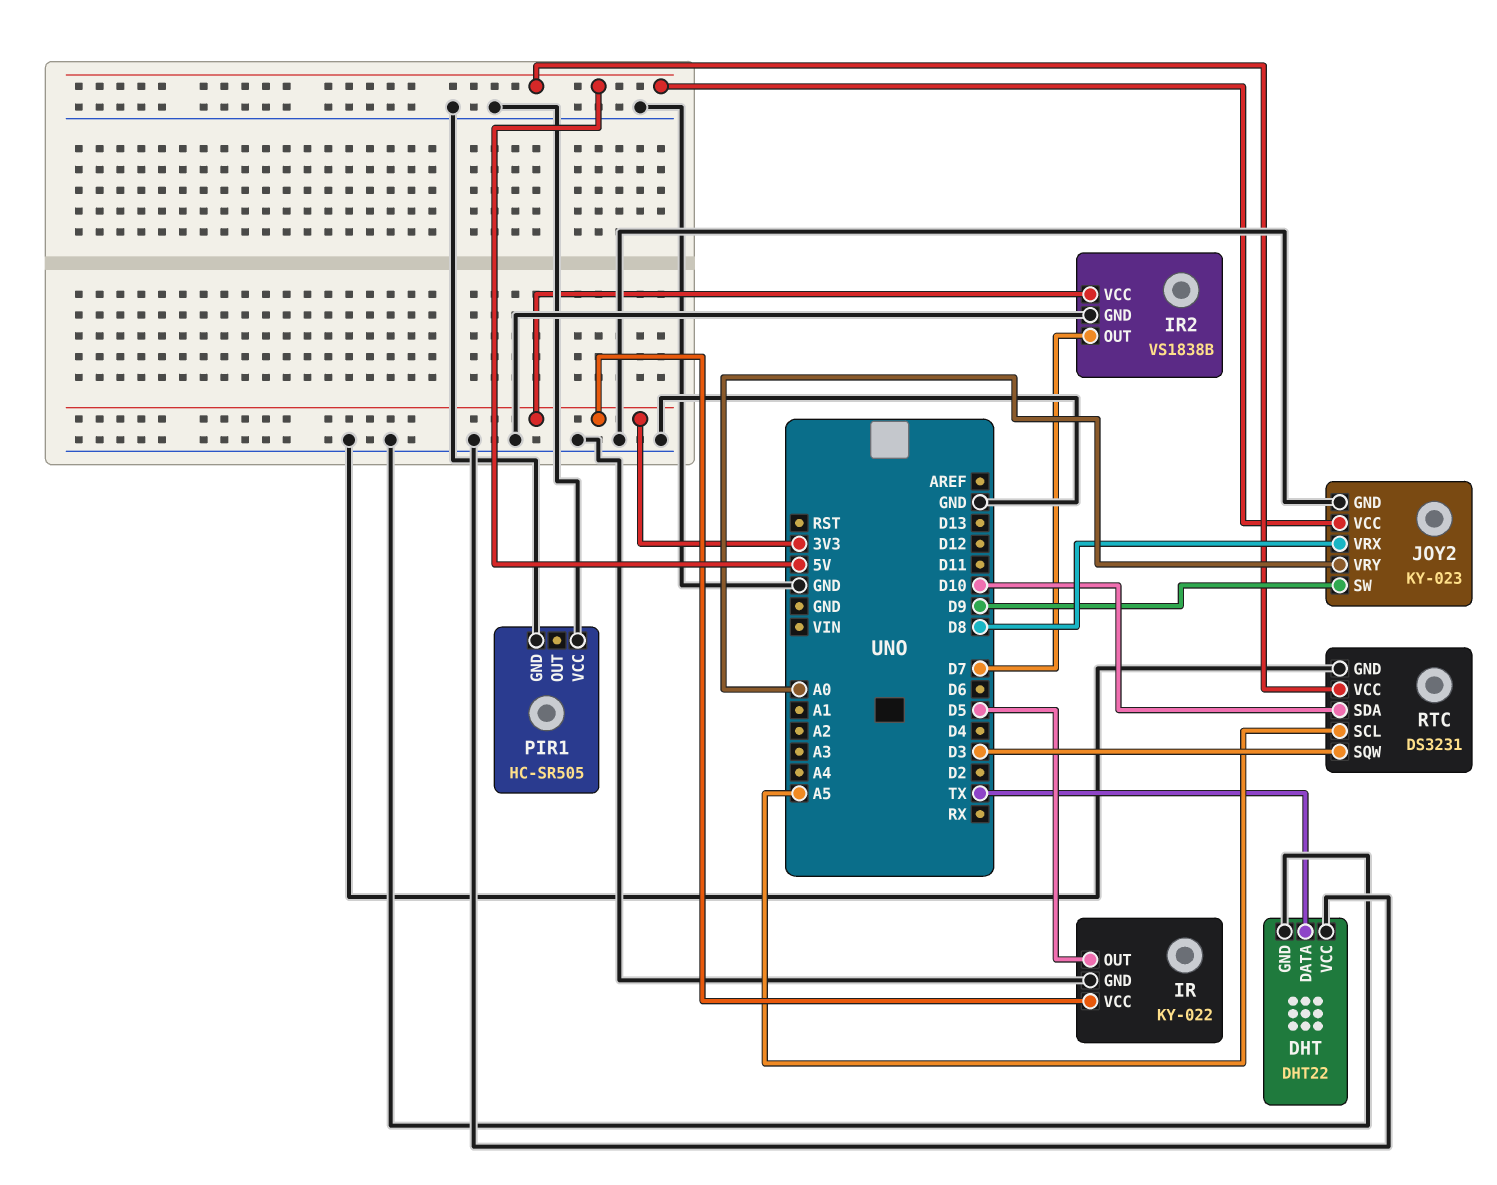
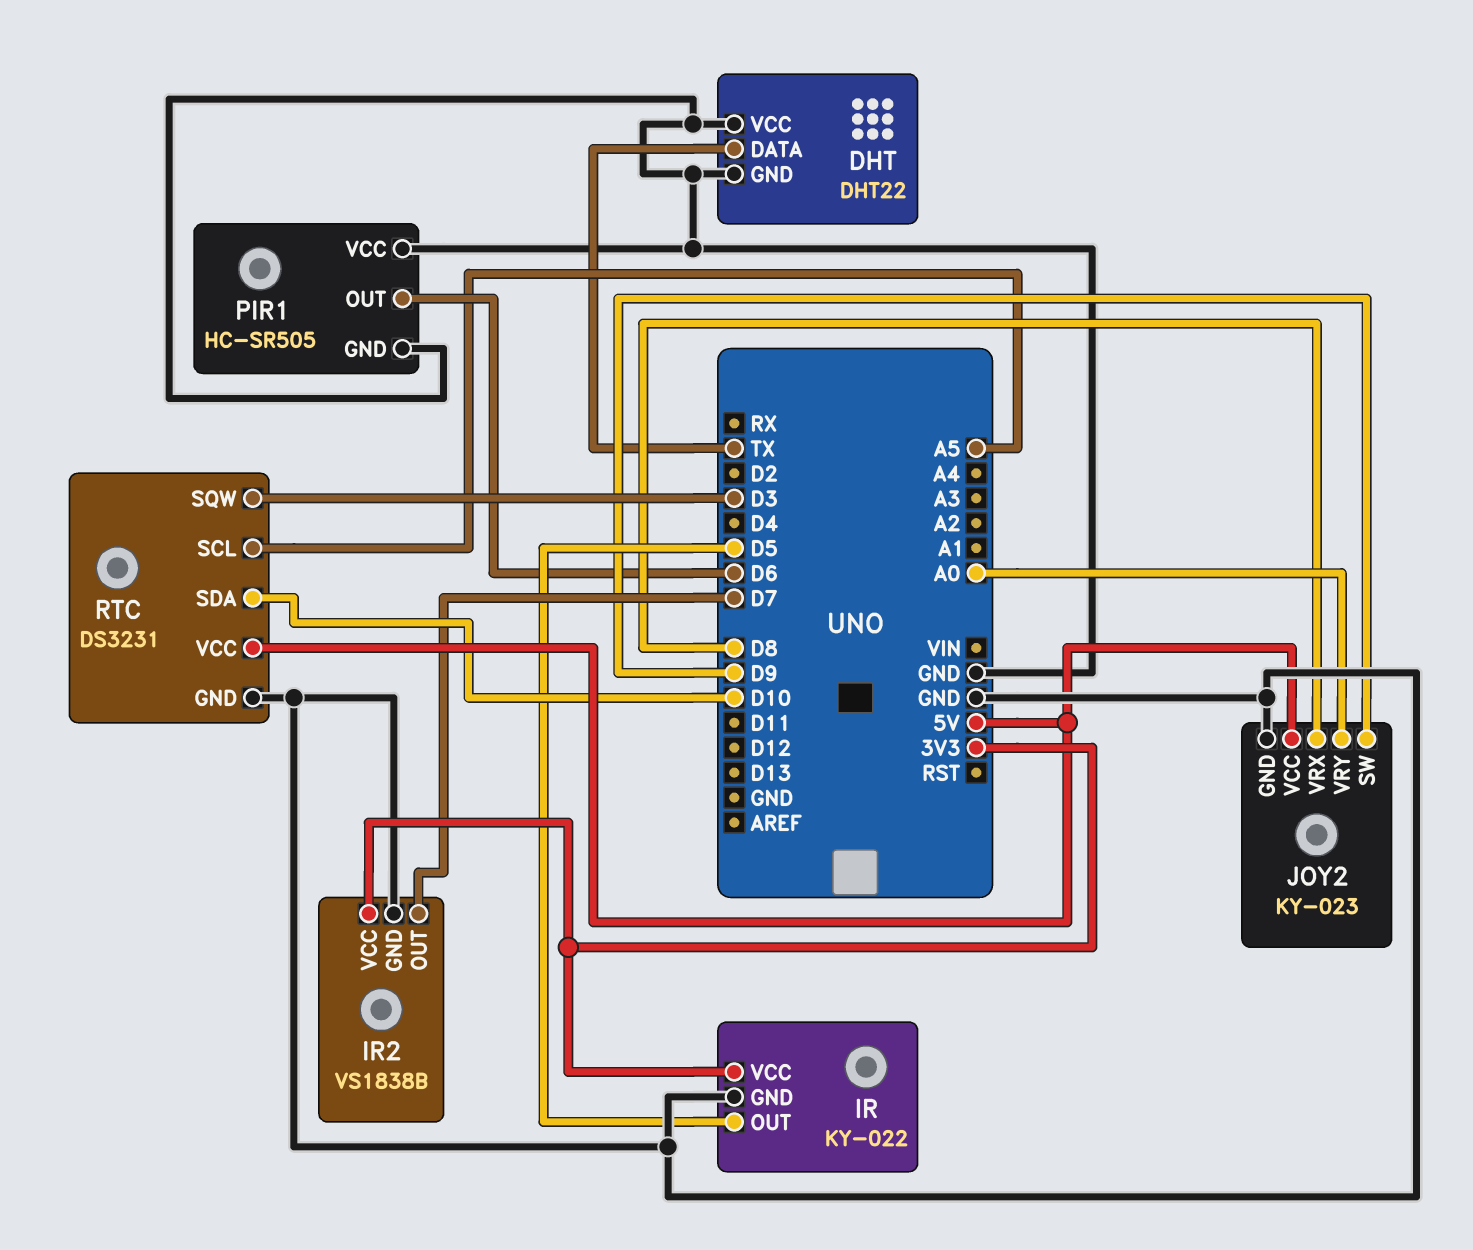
PIR1 pin OUT: none -> D6

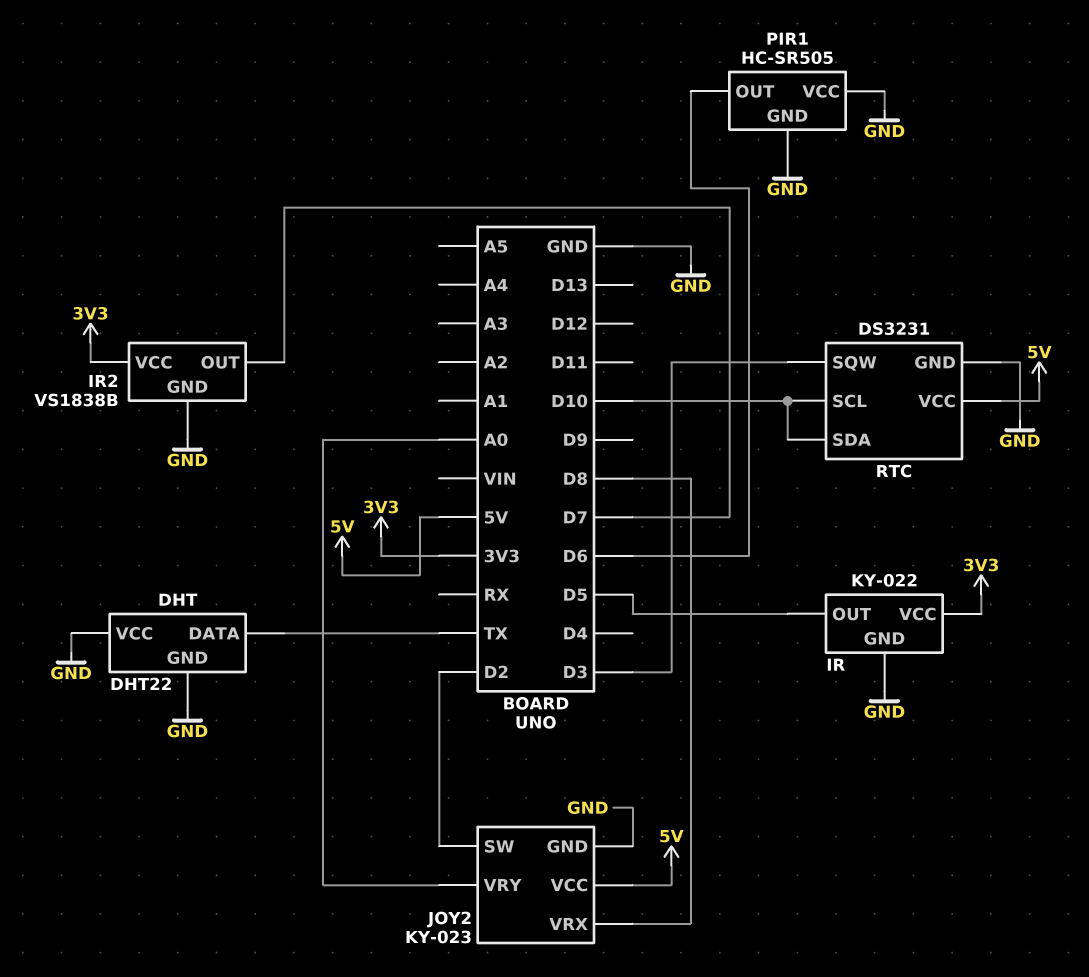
JOY2 pin SW: D9 -> D2
RTC pin SCL: A5 -> D10

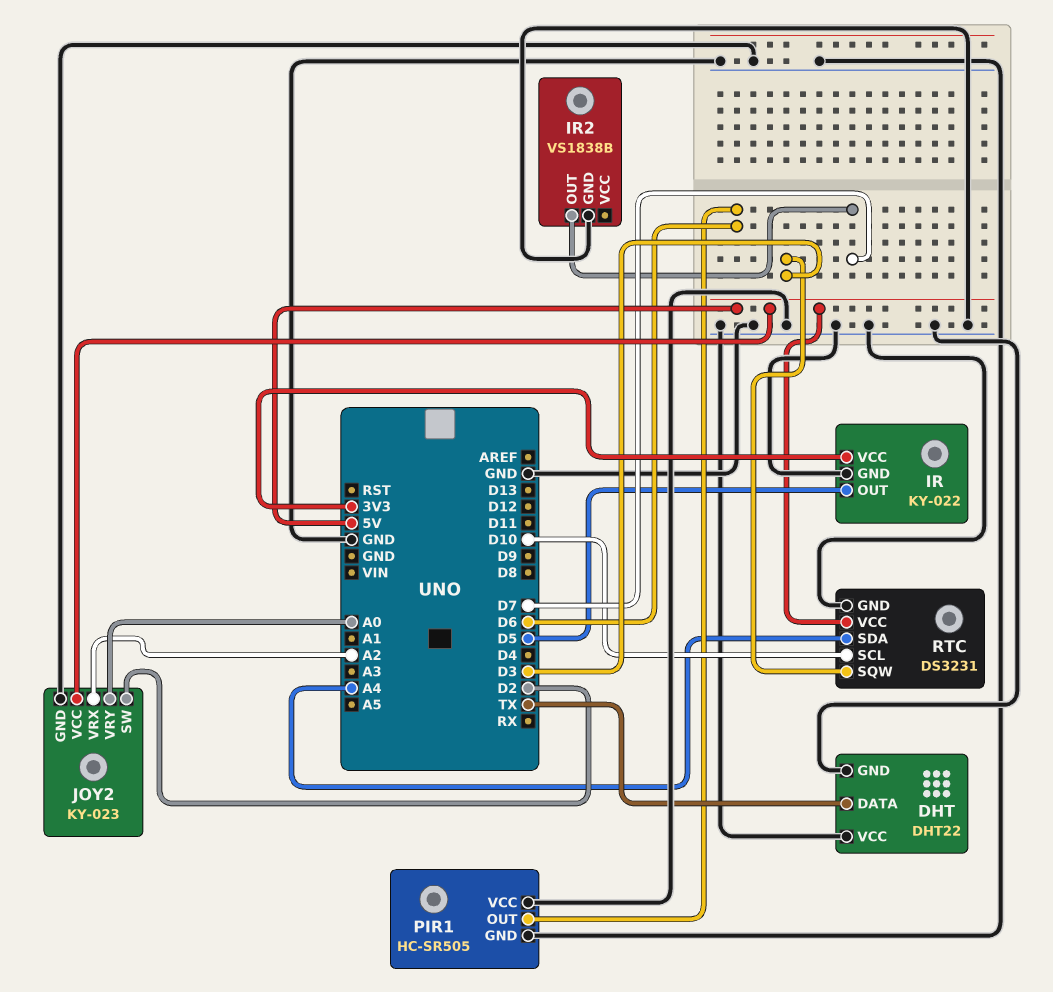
IR2 pin VCC: 3V3 -> none
JOY2 pin VRX: D8 -> A2
RTC pin SDA: D10 -> A4

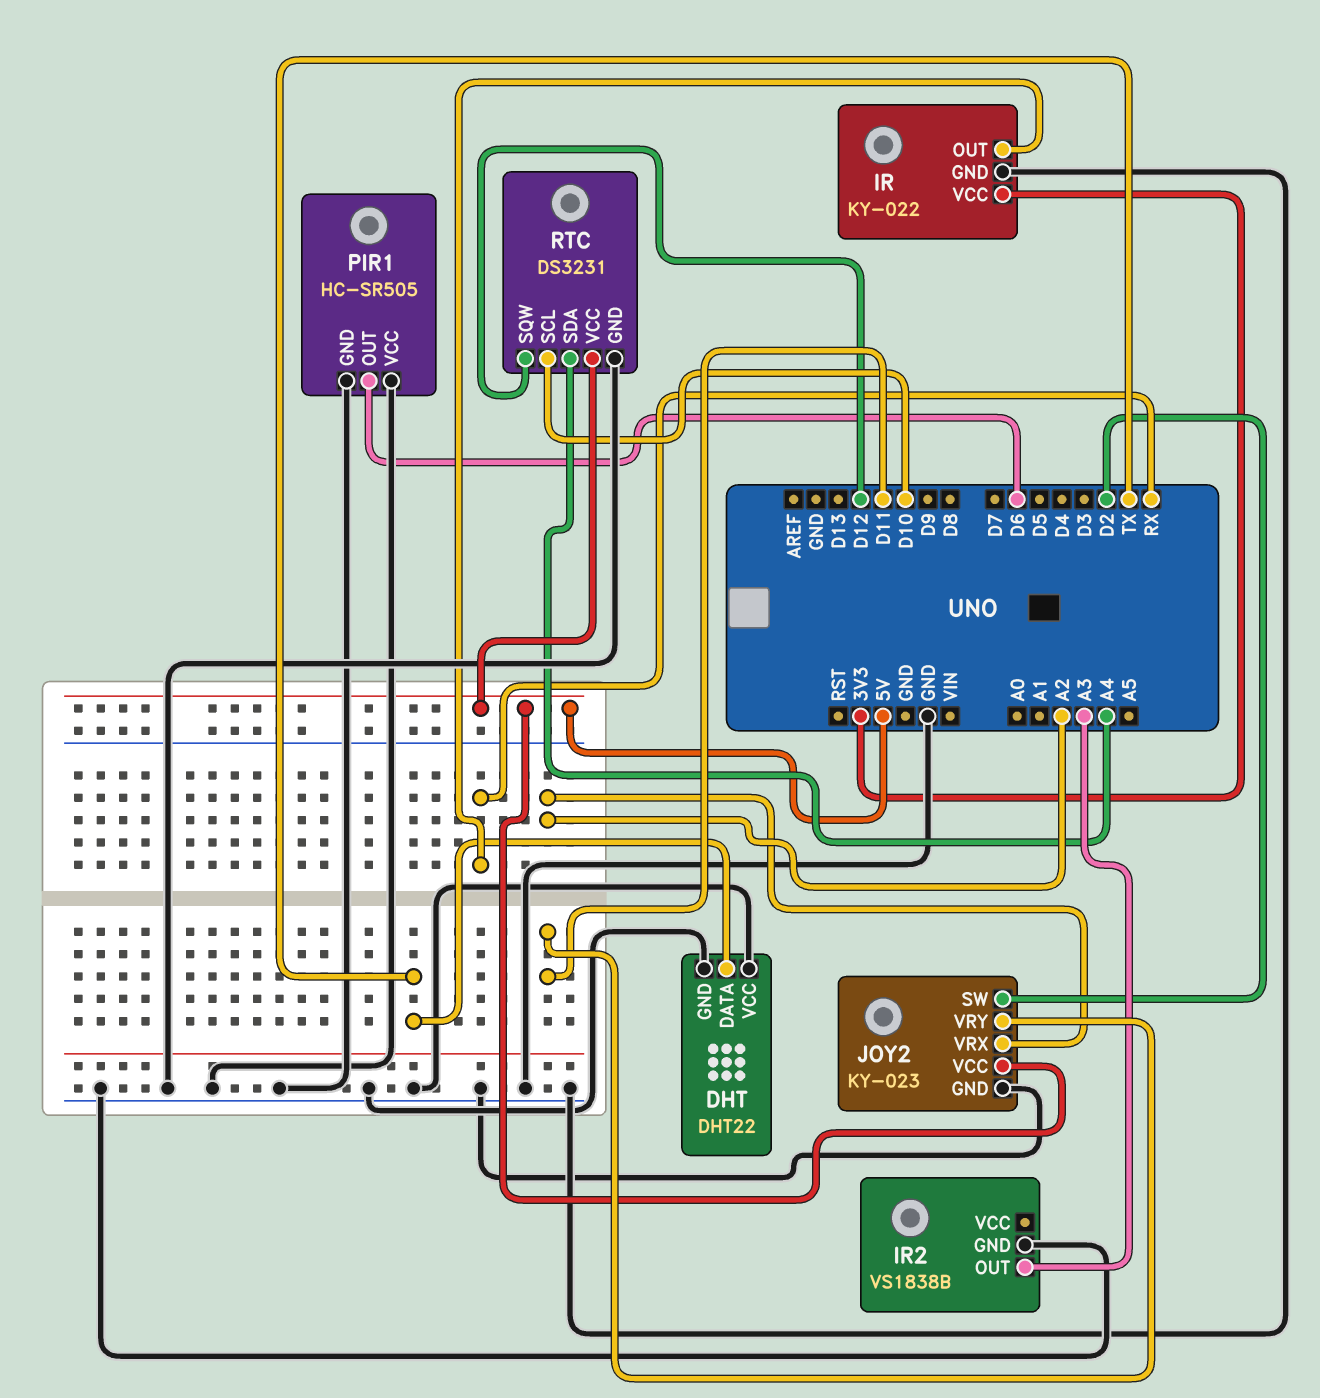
IR pin OUT: D5 -> RX
IR2 pin OUT: D7 -> A3
JOY2 pin VRY: A0 -> D11
RTC pin SQW: D3 -> D12

